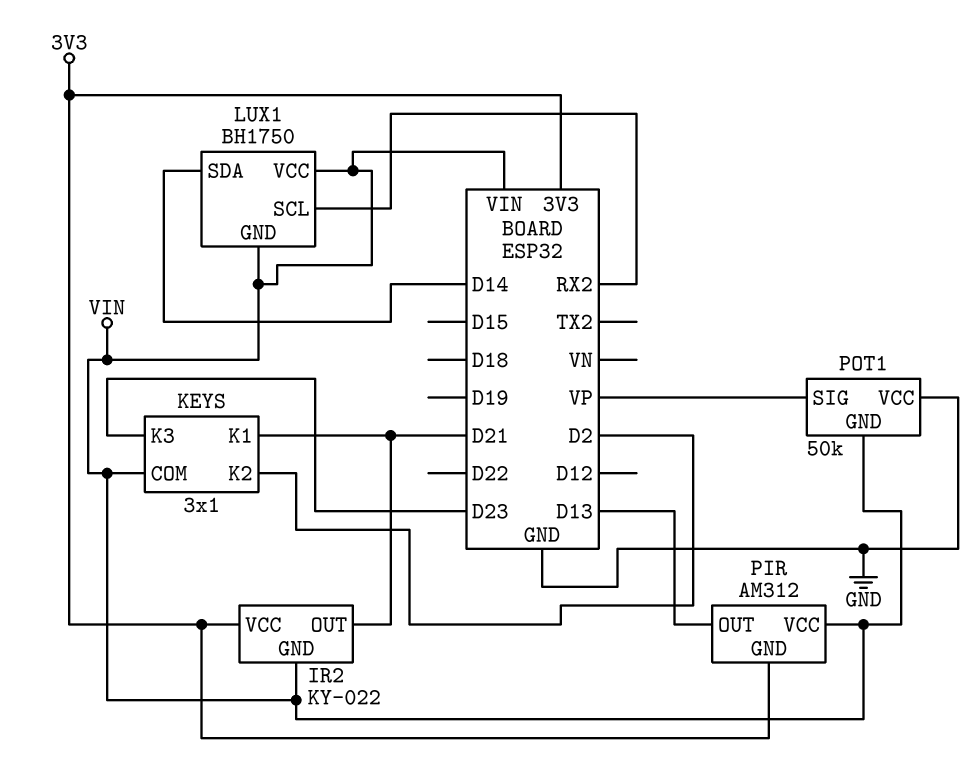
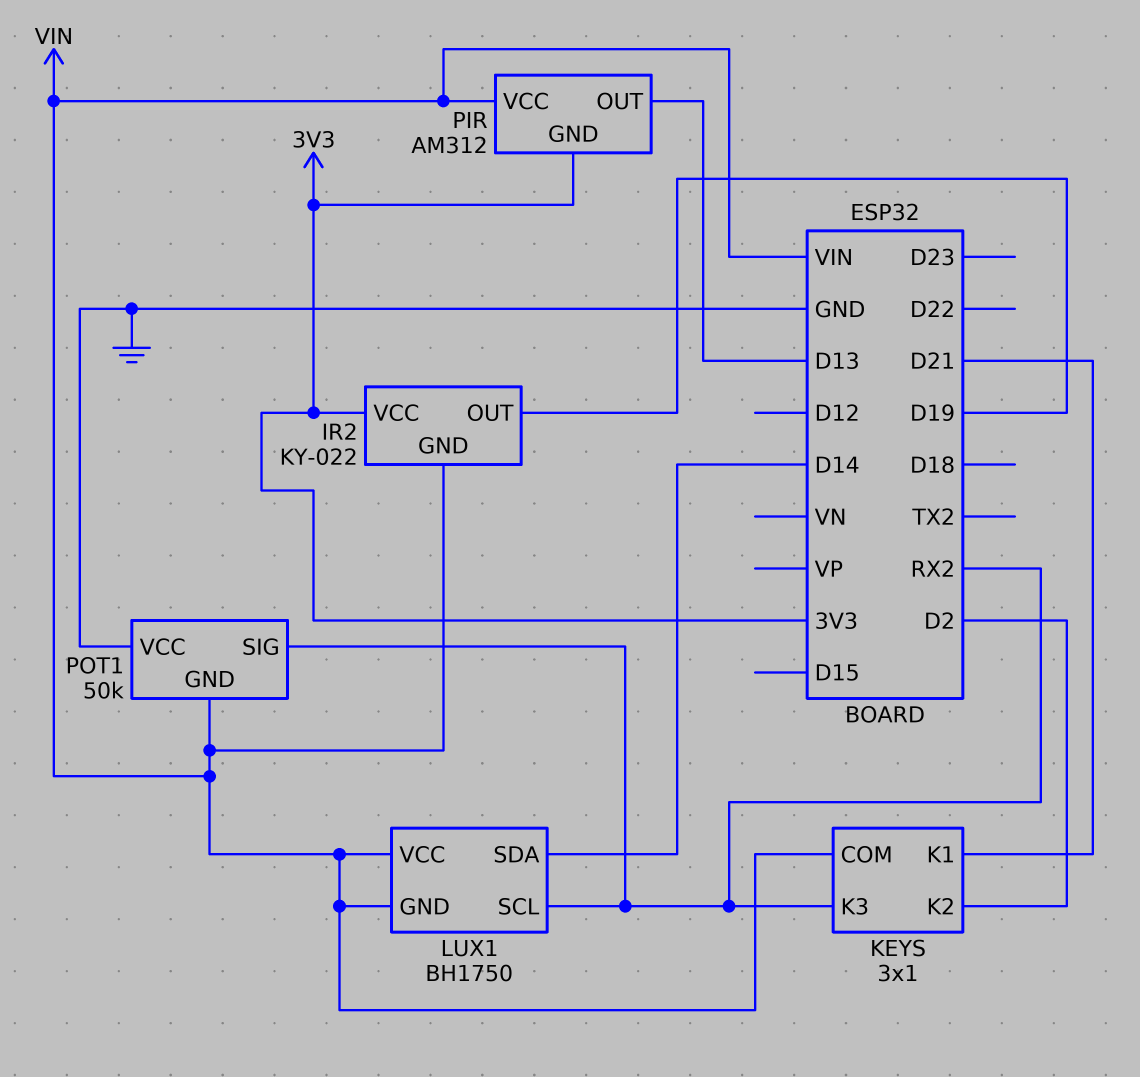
IR2 pin OUT: D21 -> D19
KEYS pin K3: D23 -> RX2
POT1 pin SIG: VP -> RX2

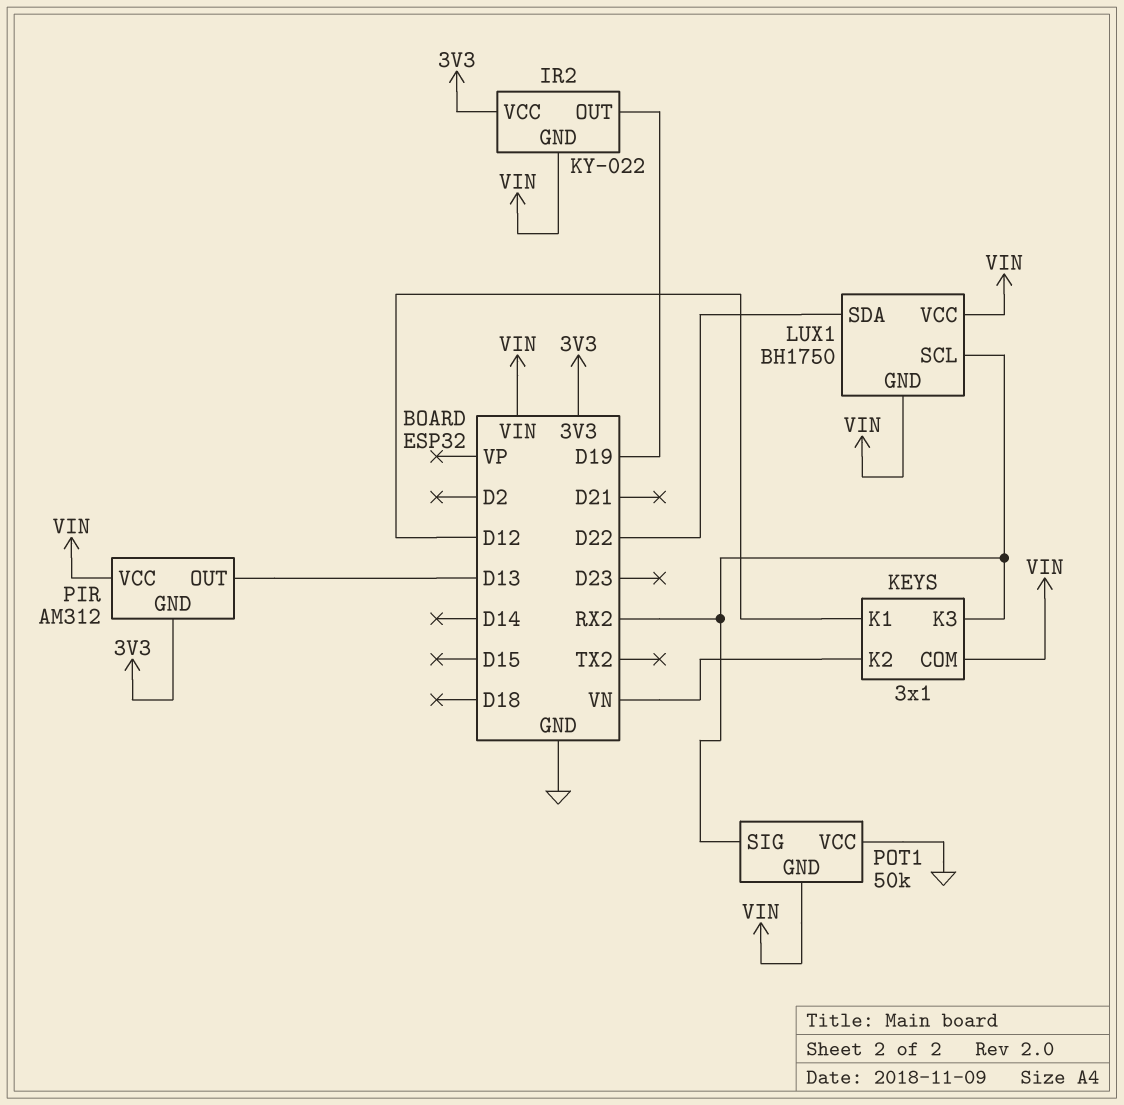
KEYS pin K1: D21 -> D12
KEYS pin K2: D2 -> VN
LUX1 pin SDA: D14 -> D22

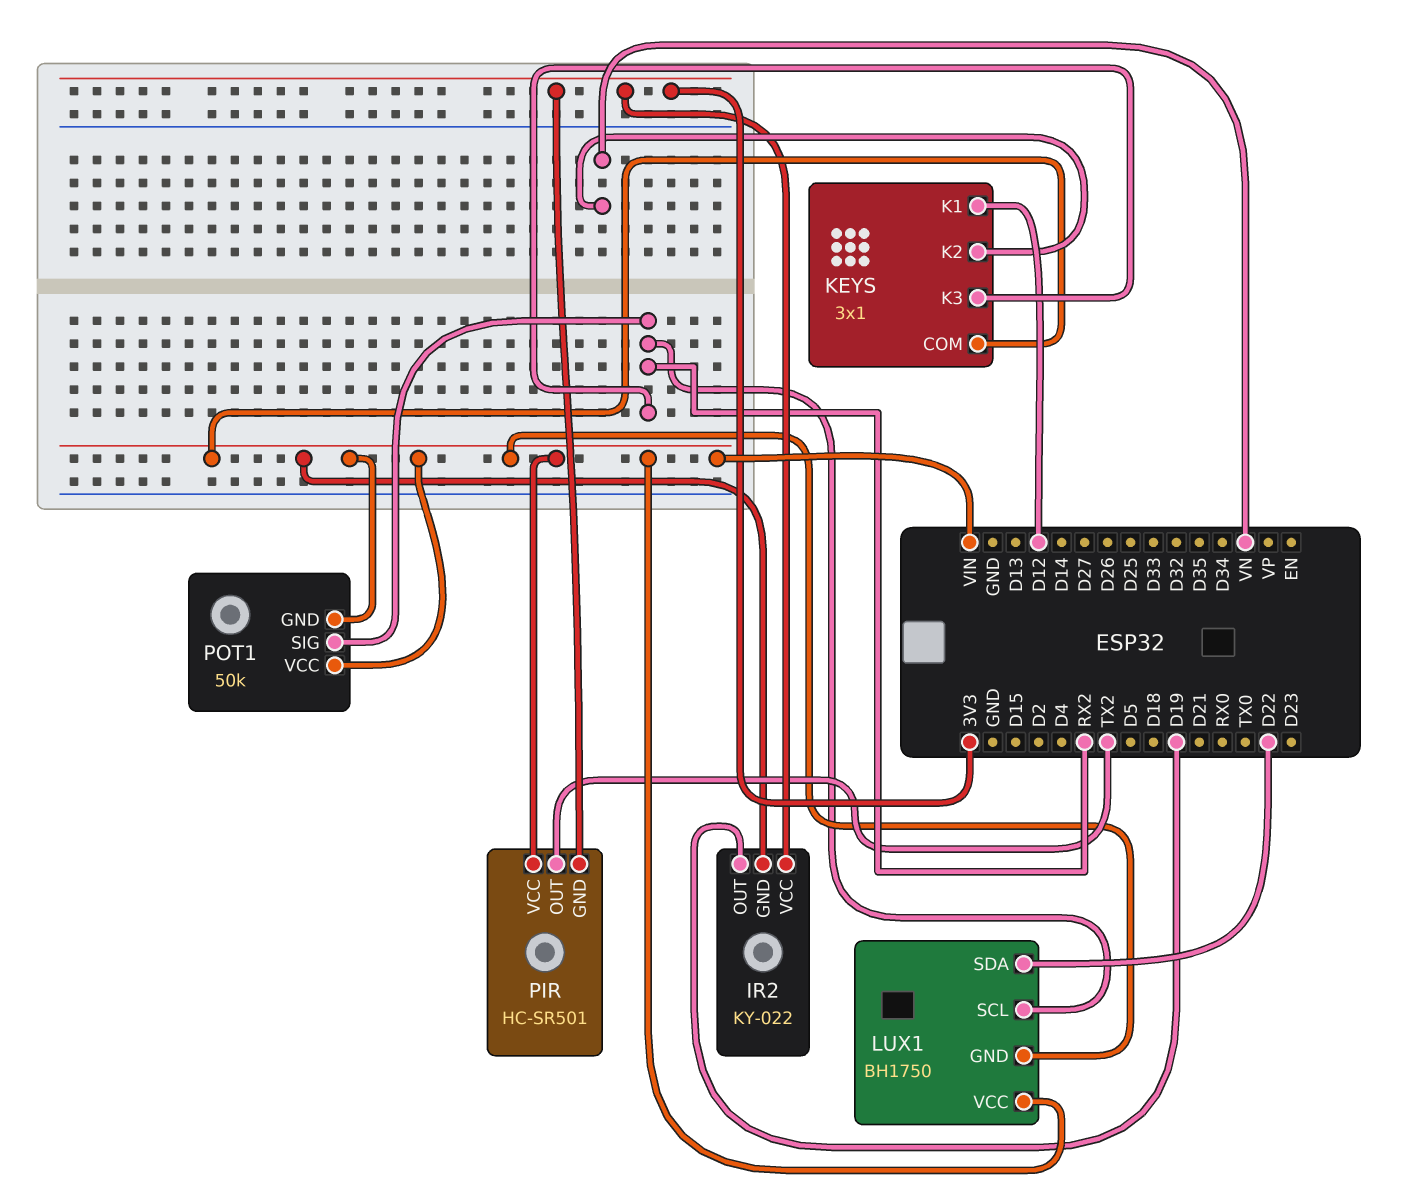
PIR: AM312 -> HC-SR501
PIR pin OUT: D13 -> TX2
POT1 pin VCC: GND -> VIN

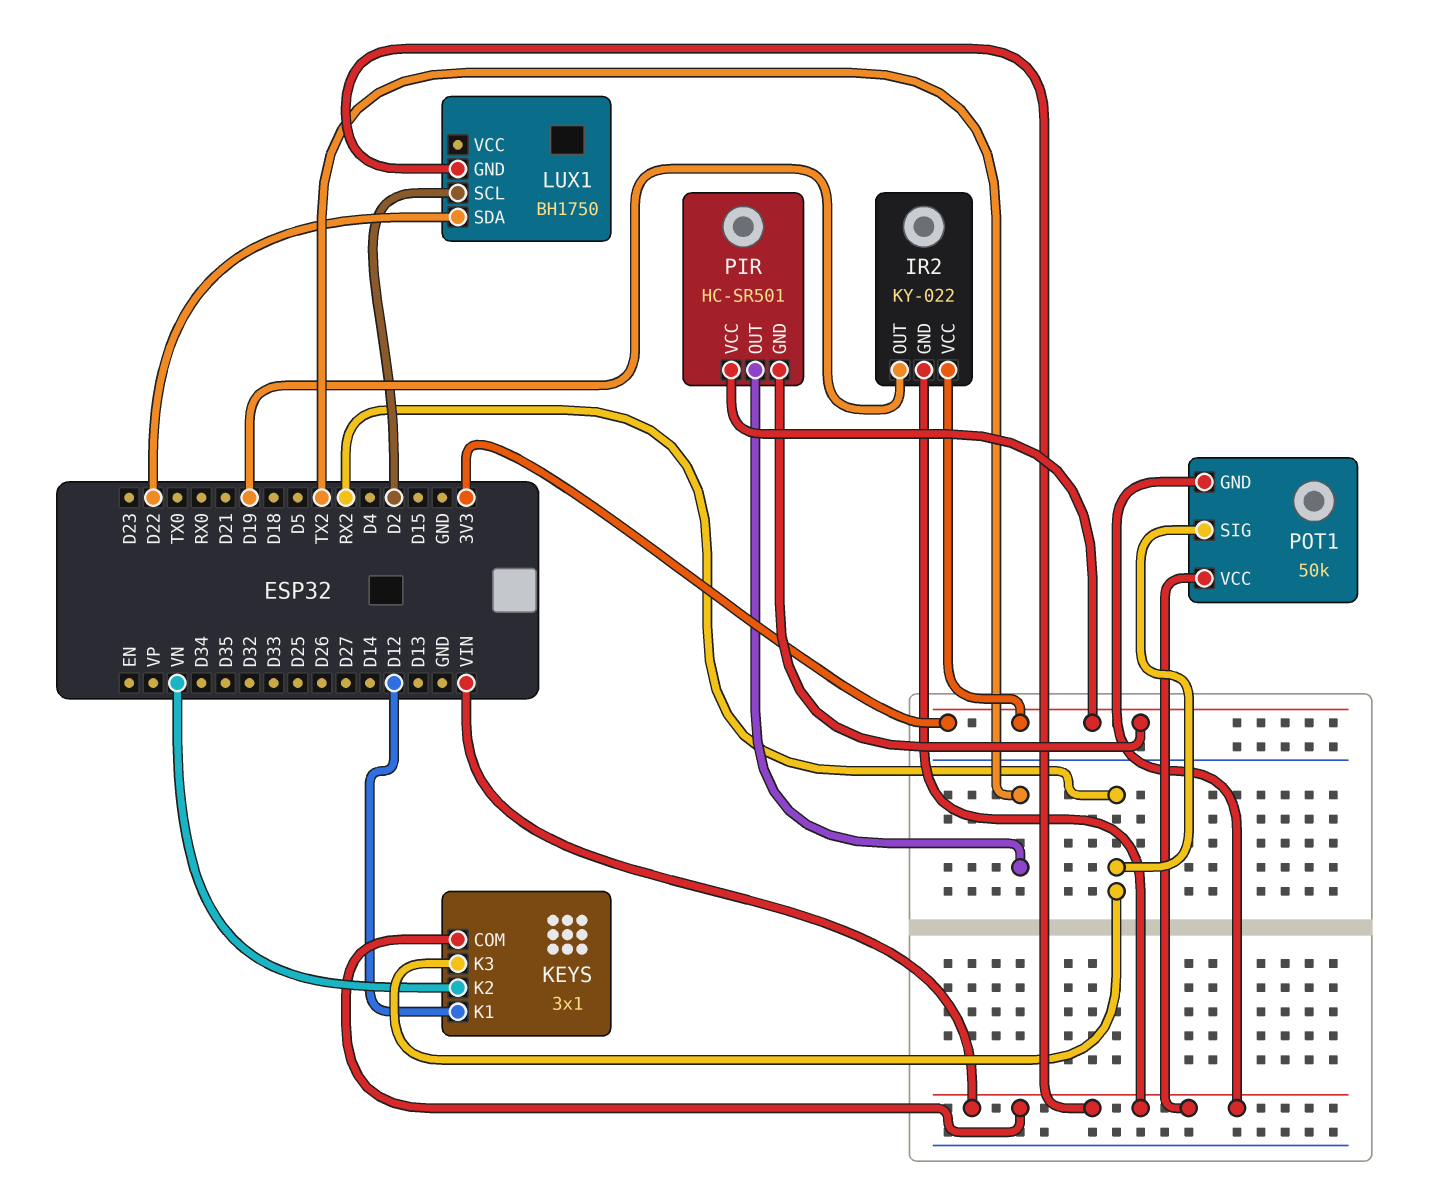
LUX1 pin SCL: RX2 -> D2
LUX1 pin VCC: VIN -> none
PIR pin VCC: VIN -> 3V3

